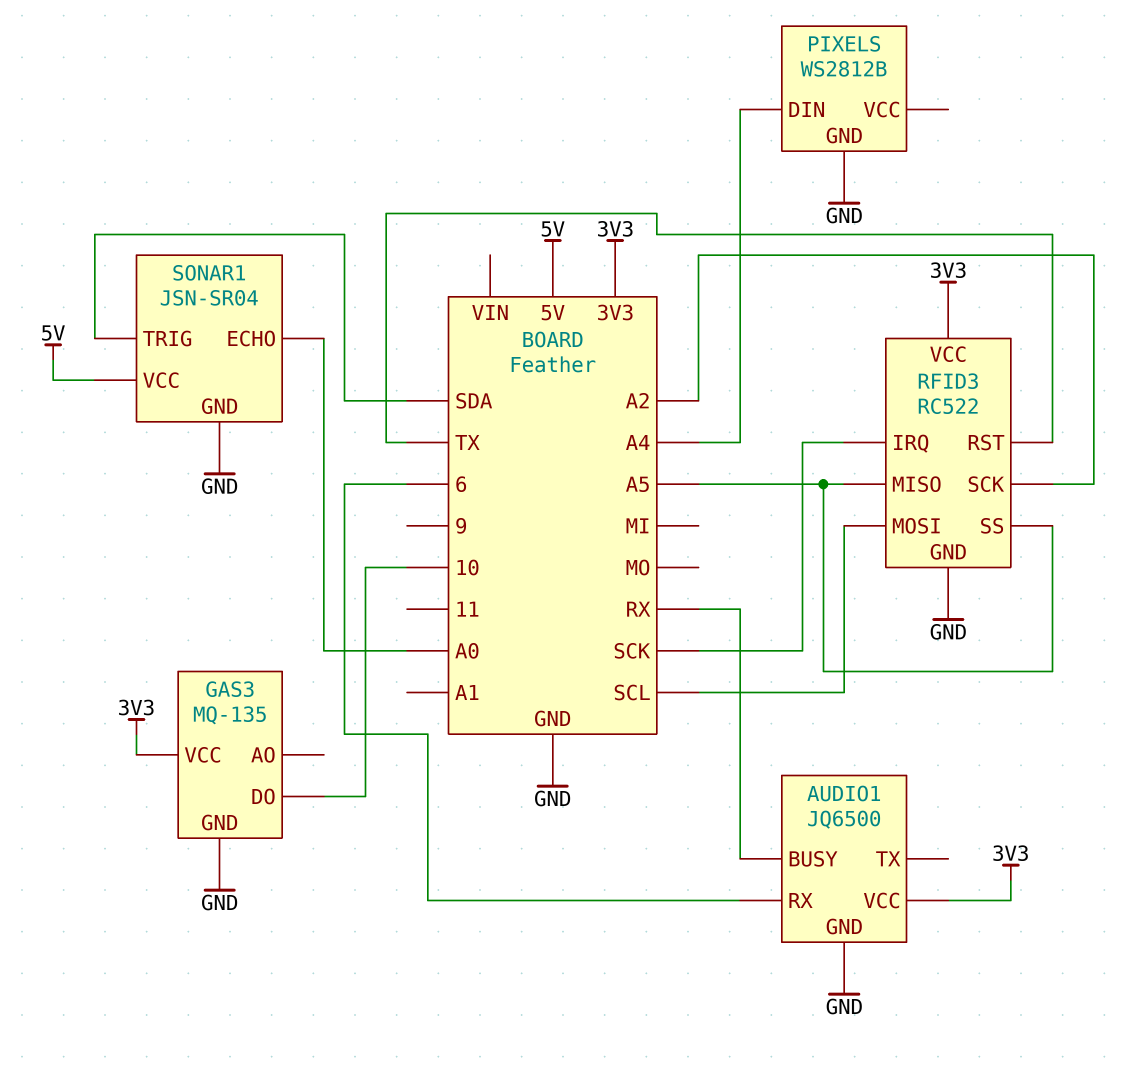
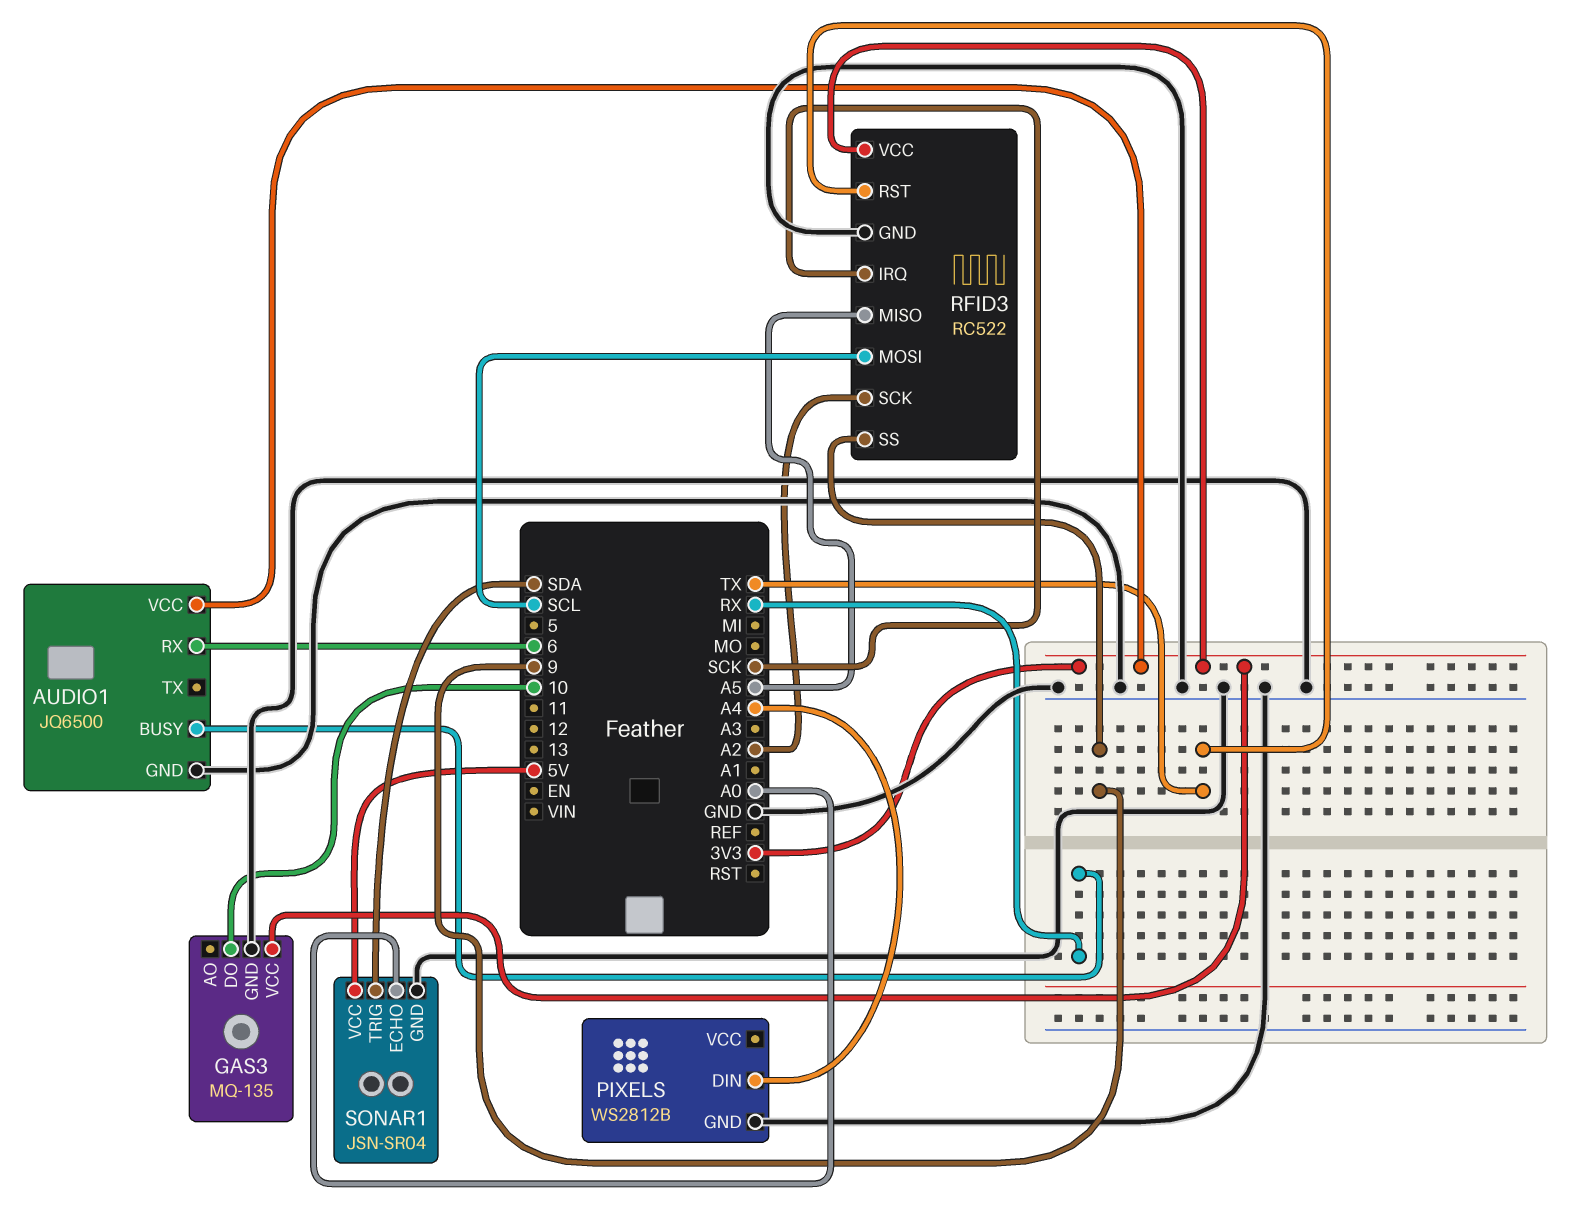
RFID3 pin SS: A5 -> 9

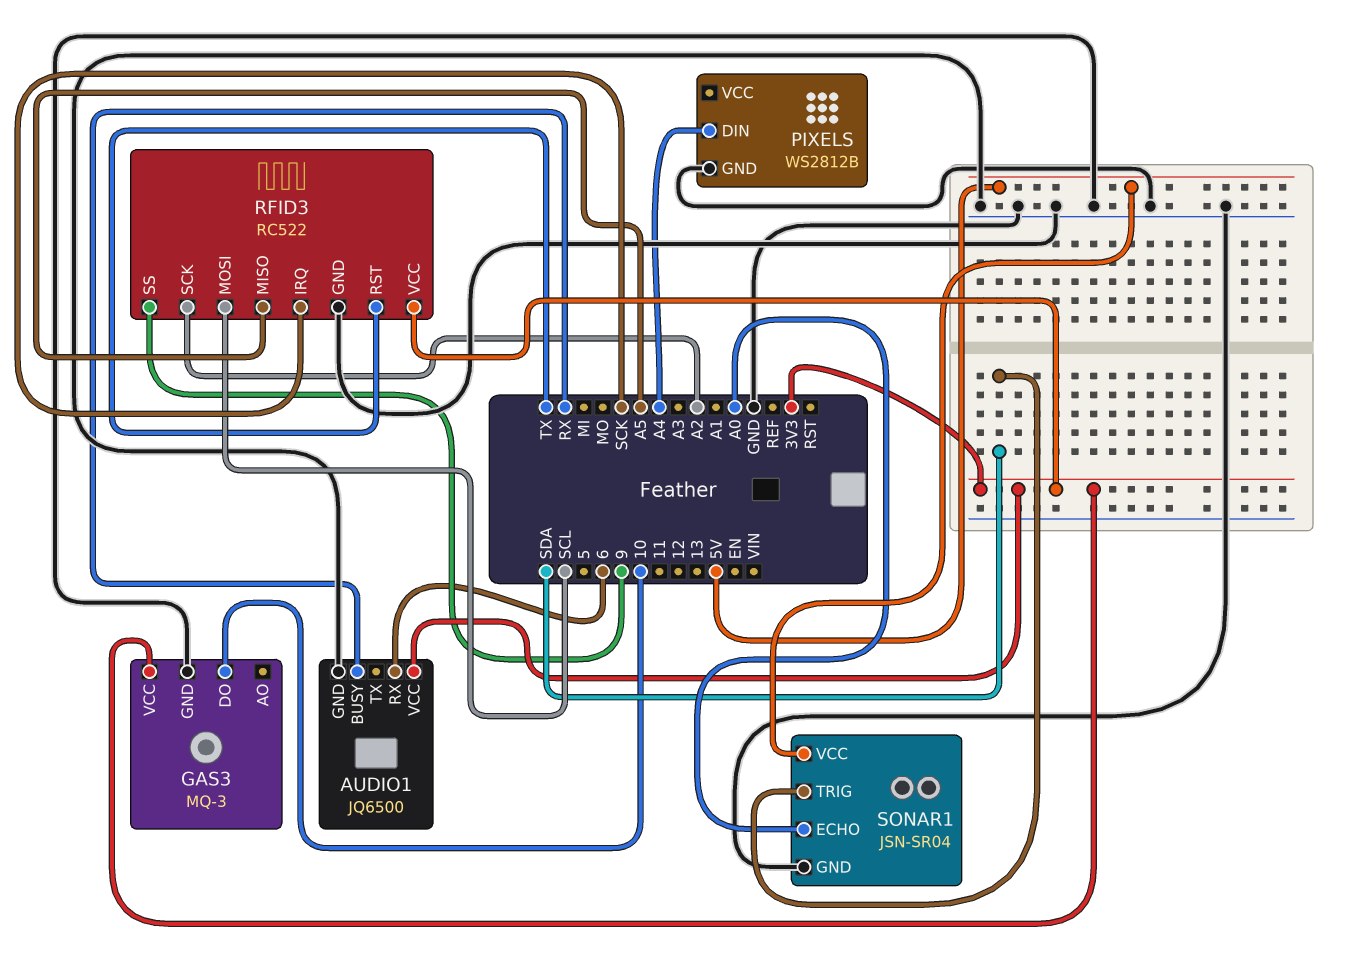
GAS3: MQ-135 -> MQ-3

